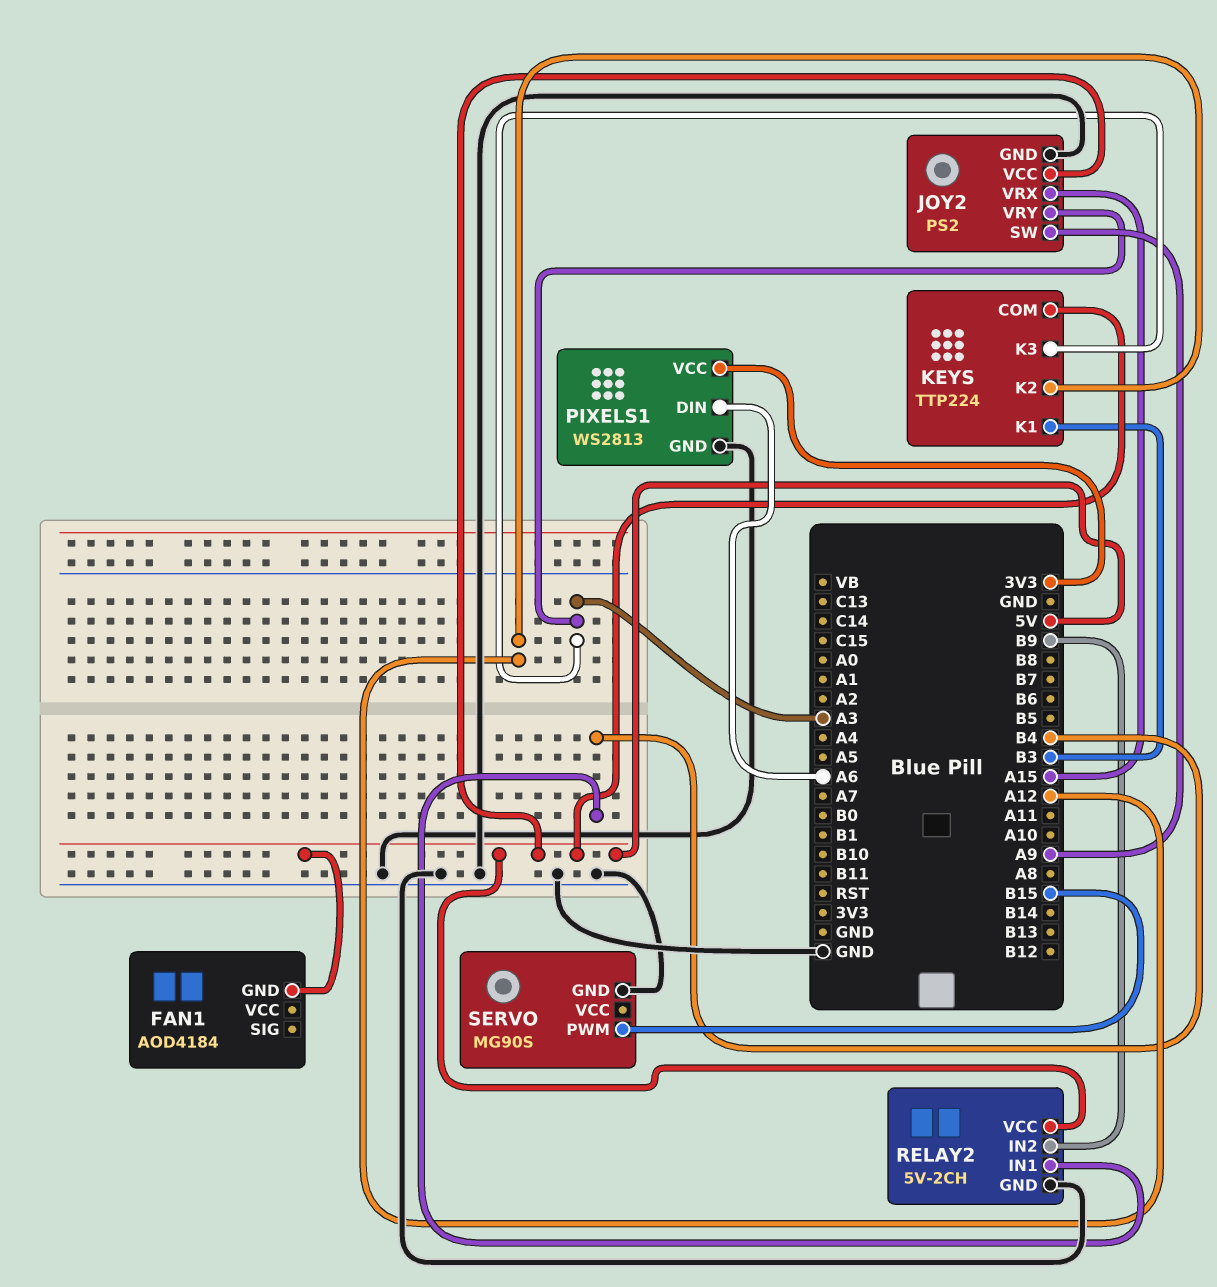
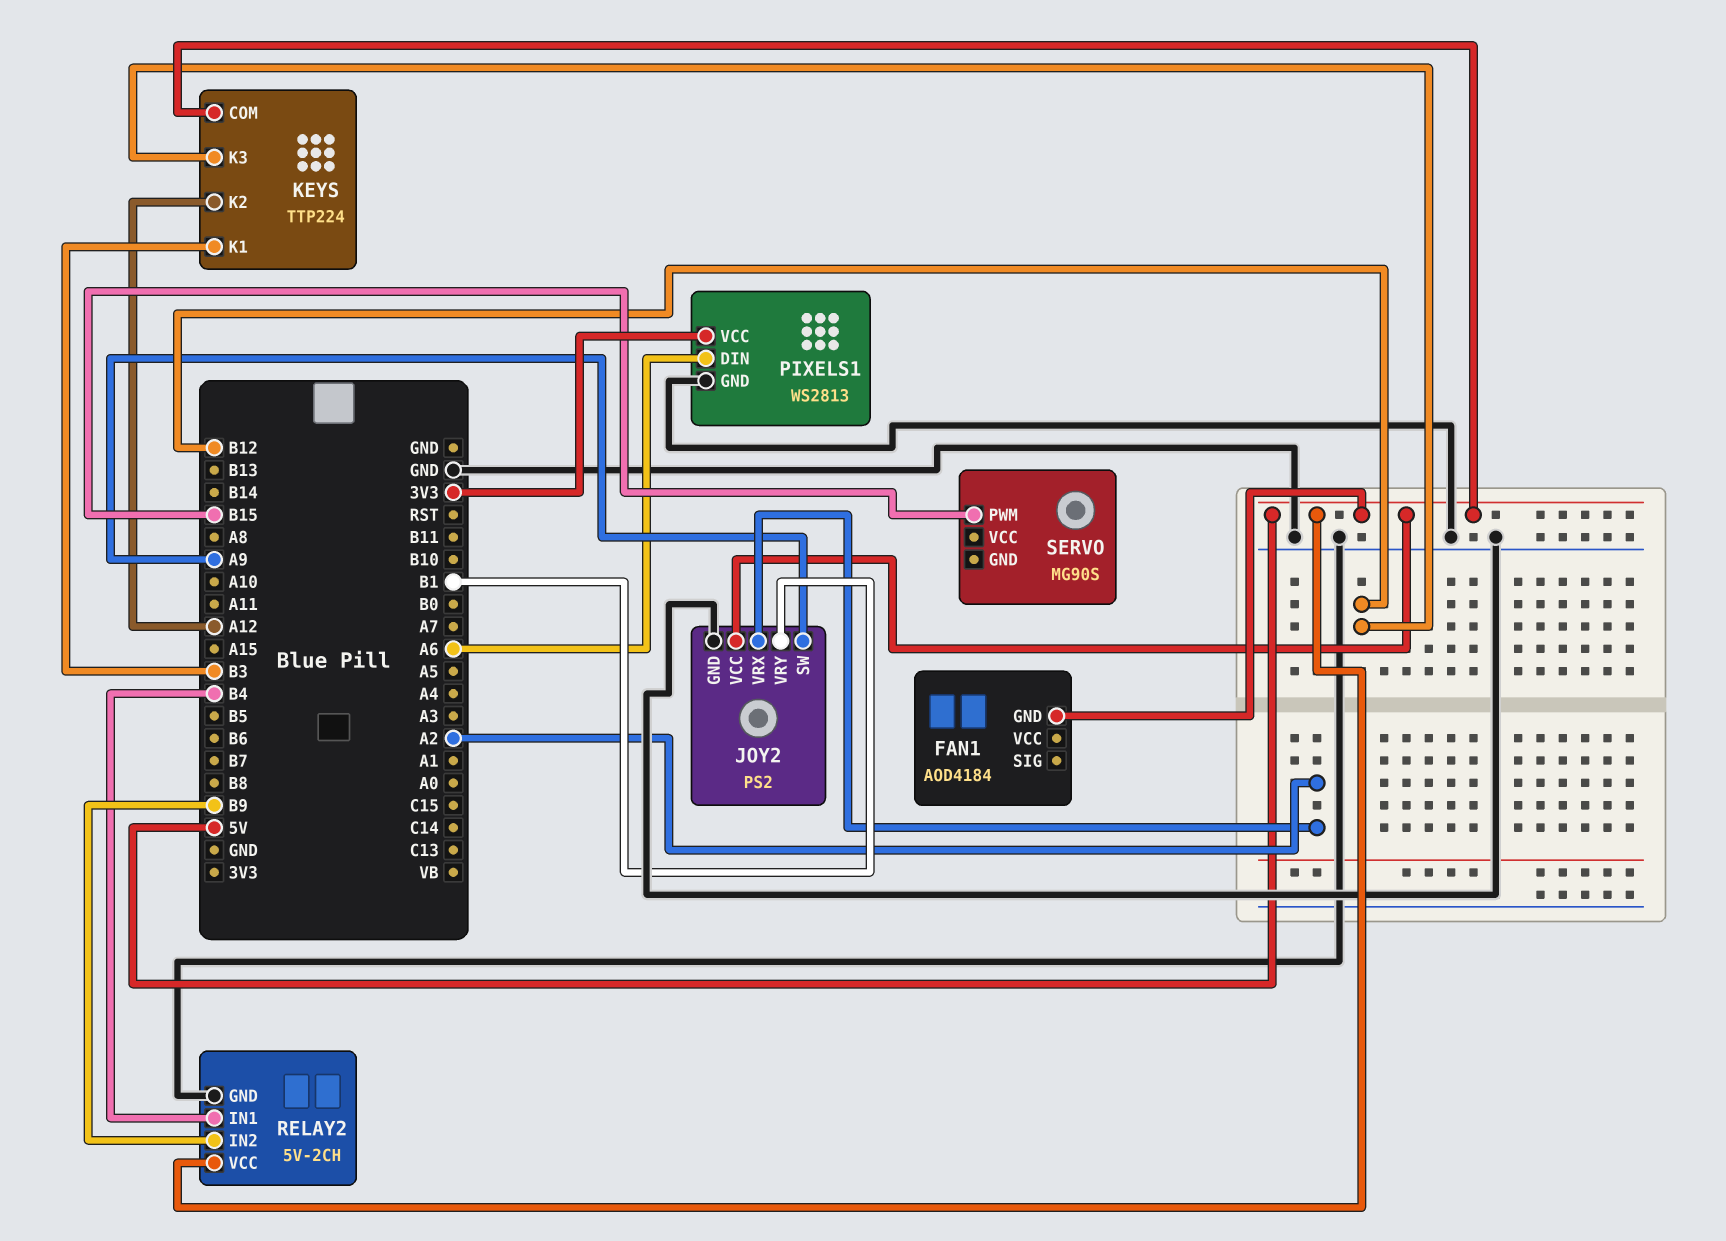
JOY2 pin VRX: A15 -> A2
JOY2 pin VRY: A3 -> B1
KEYS pin K3: A3 -> B12
SERVO pin GND: GND -> none

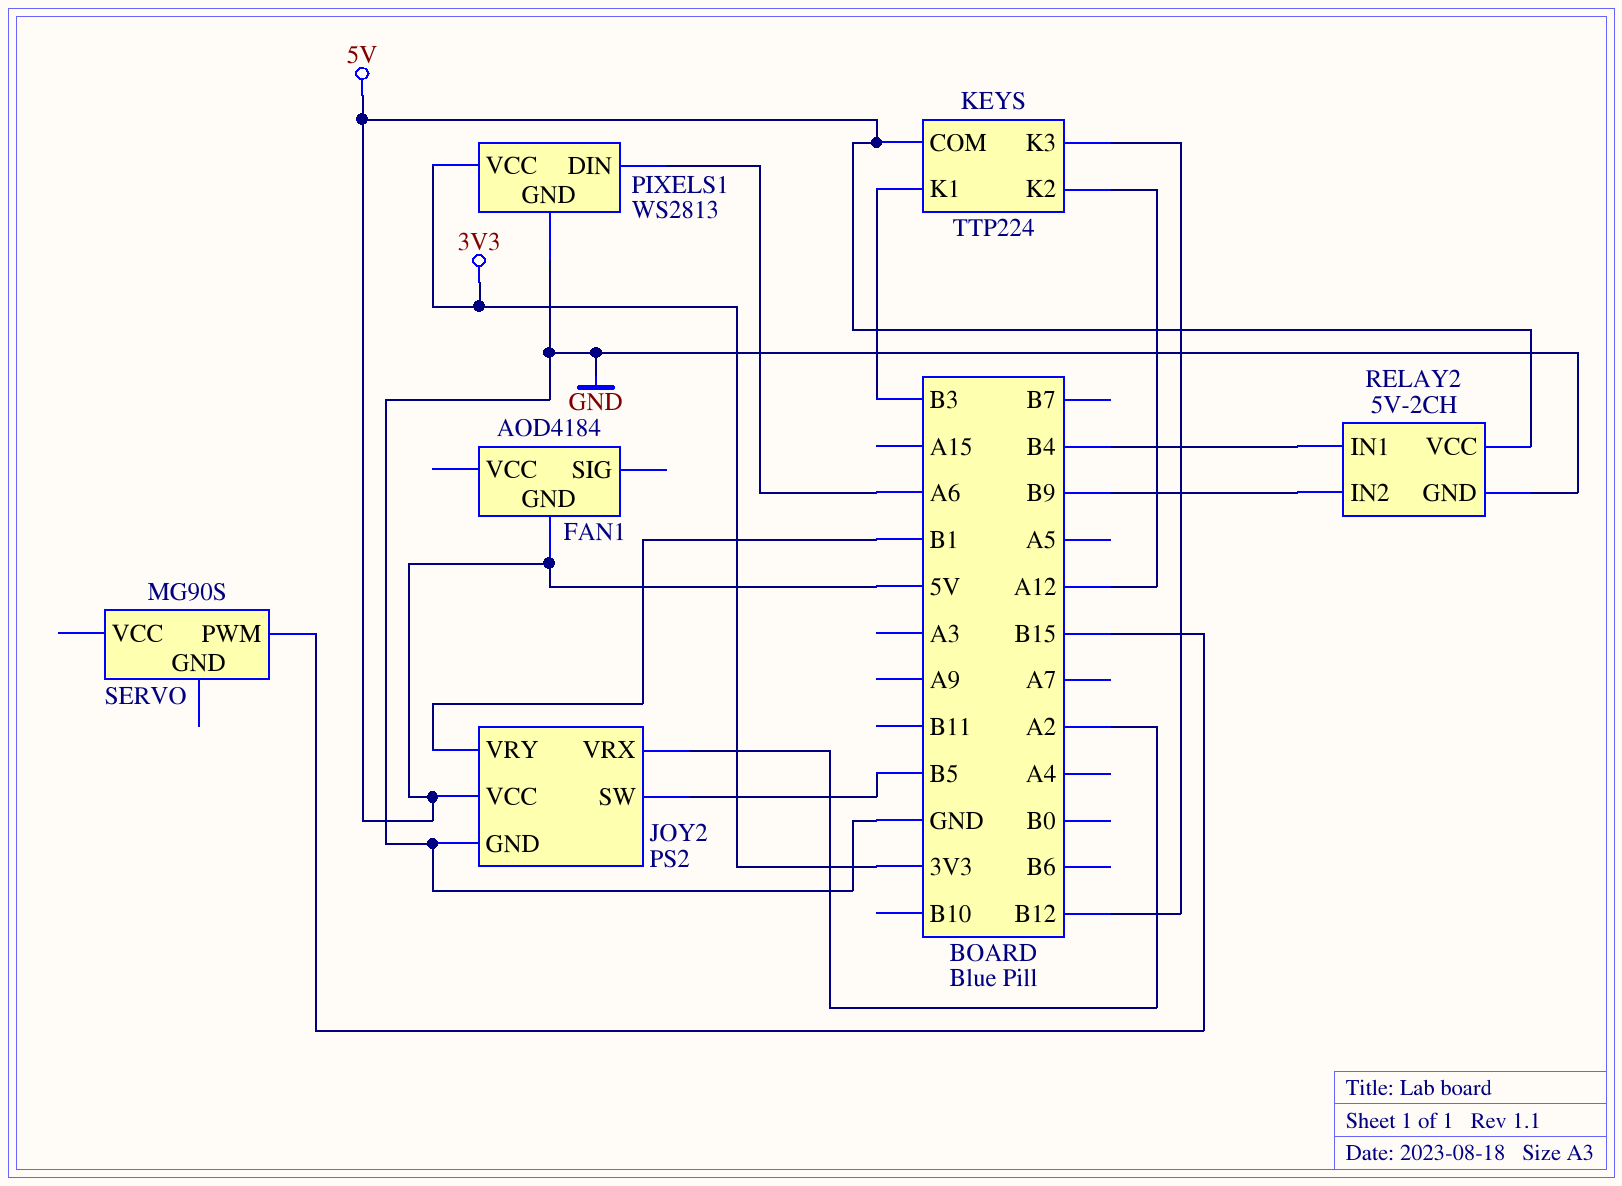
JOY2 pin SW: A9 -> B5

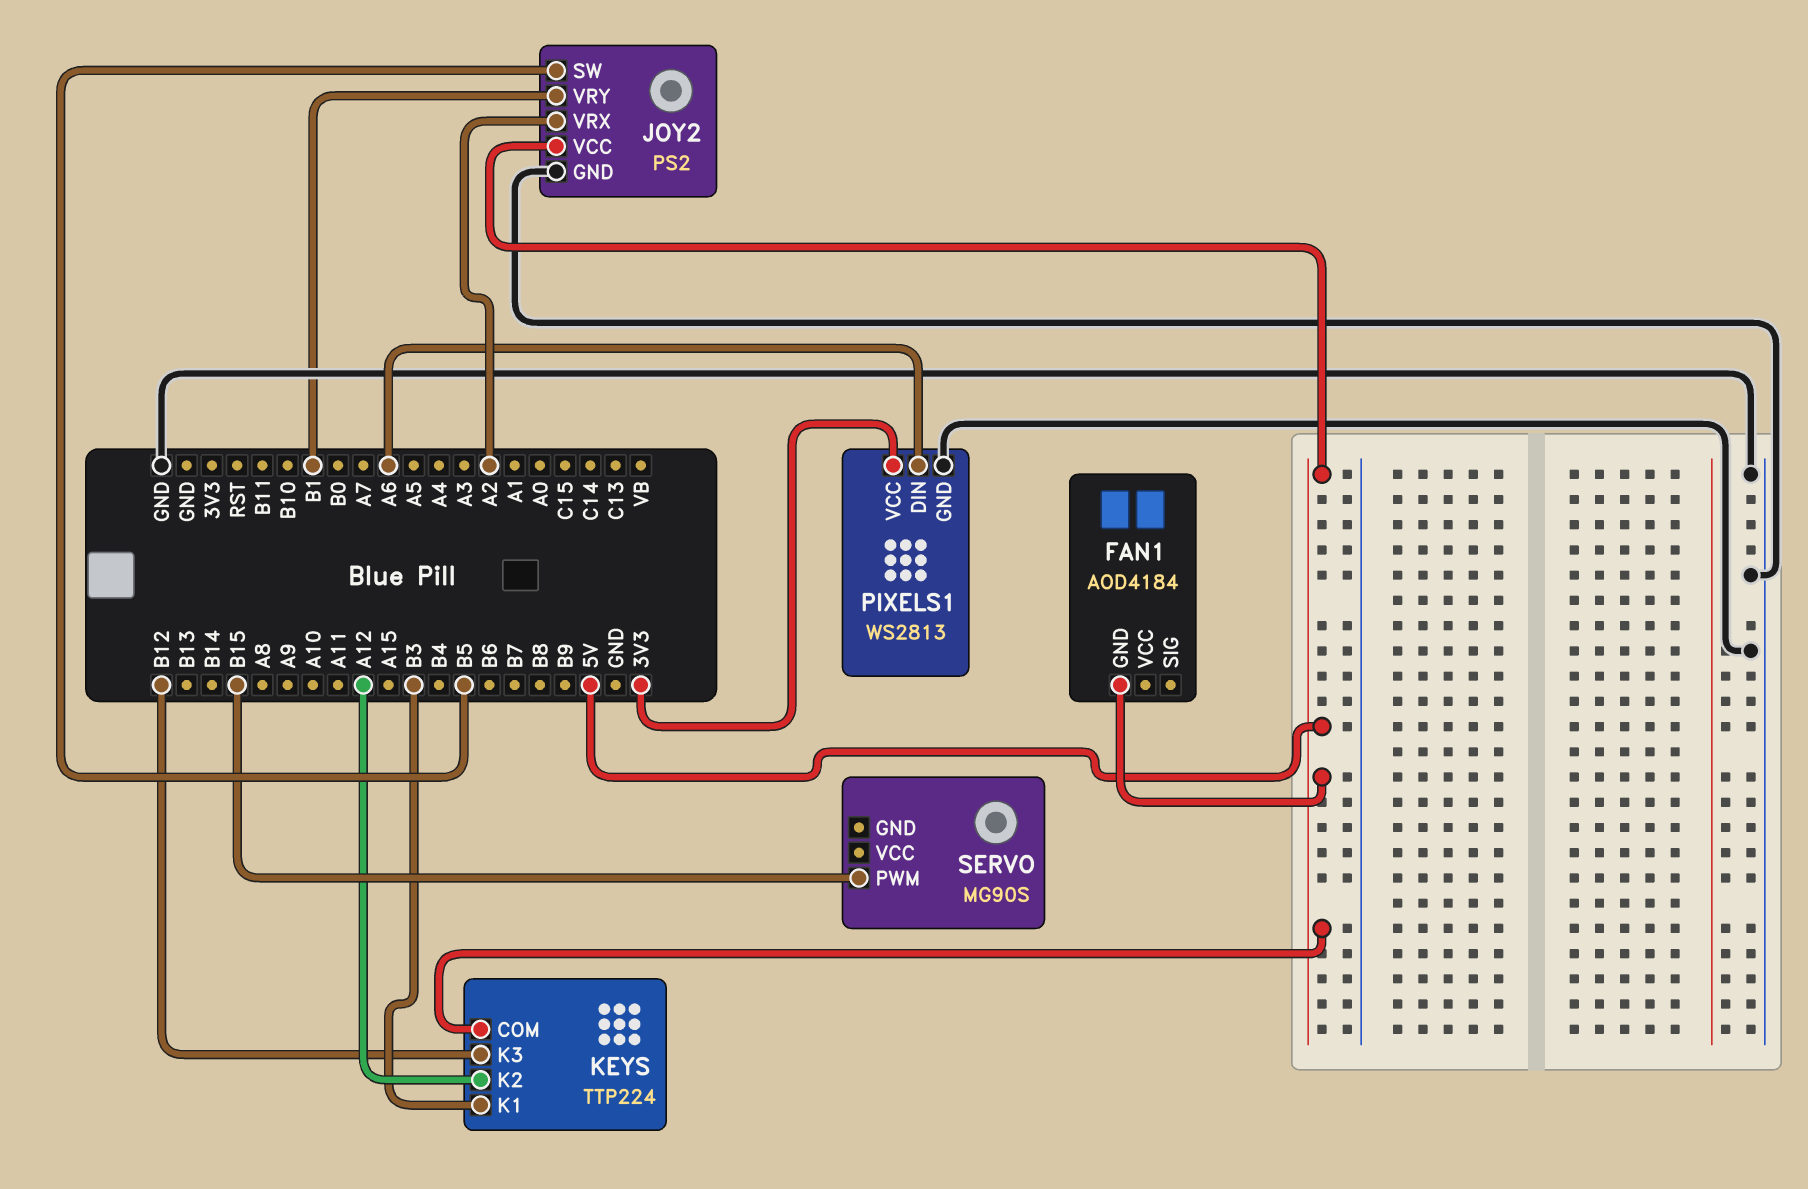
RELAY2: 5V-2CH -> none
RELAY2 pin GND: GND -> none
RELAY2 pin IN1: B4 -> none
RELAY2 pin IN2: B9 -> none
RELAY2 pin VCC: 5V -> none

